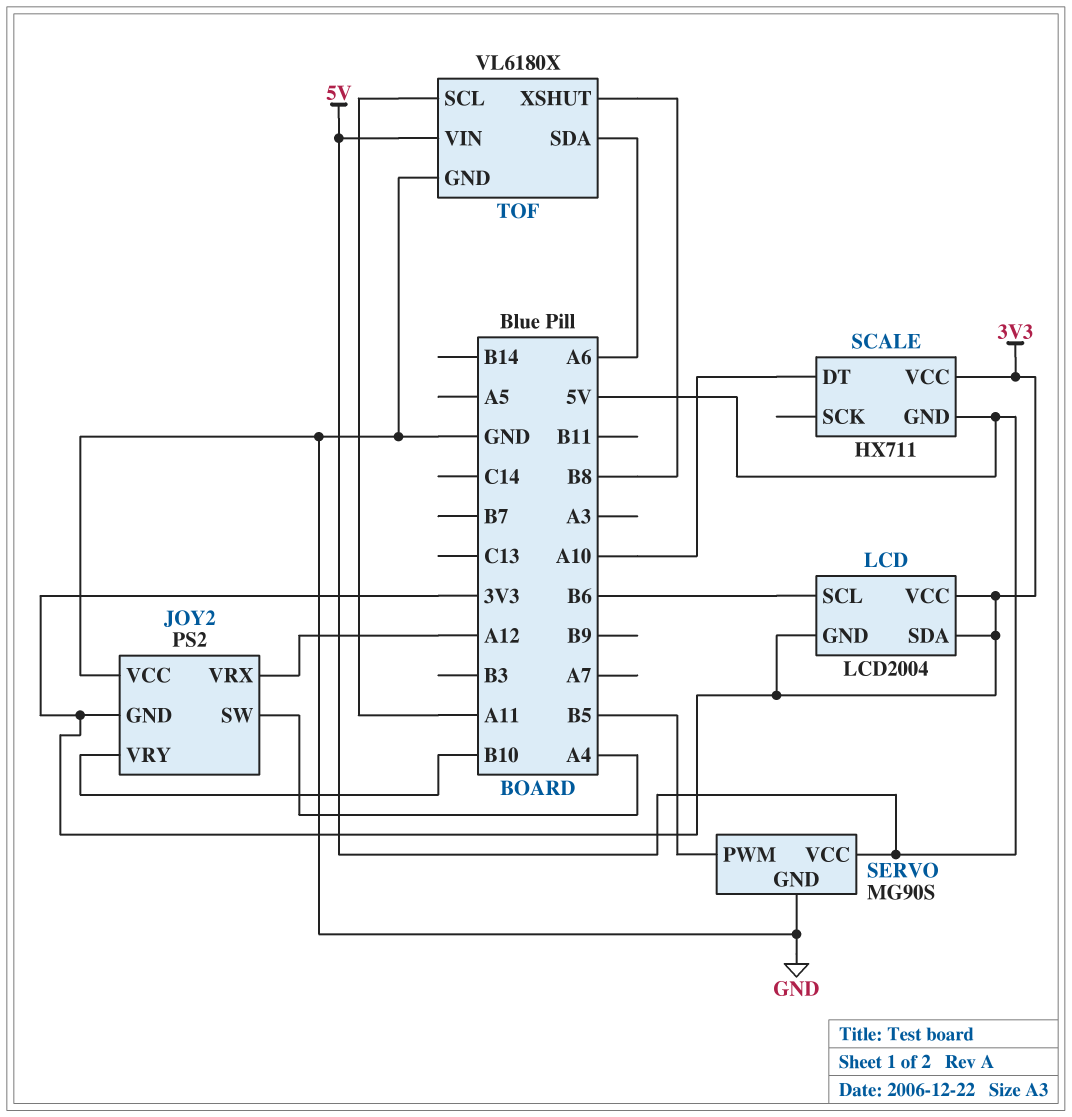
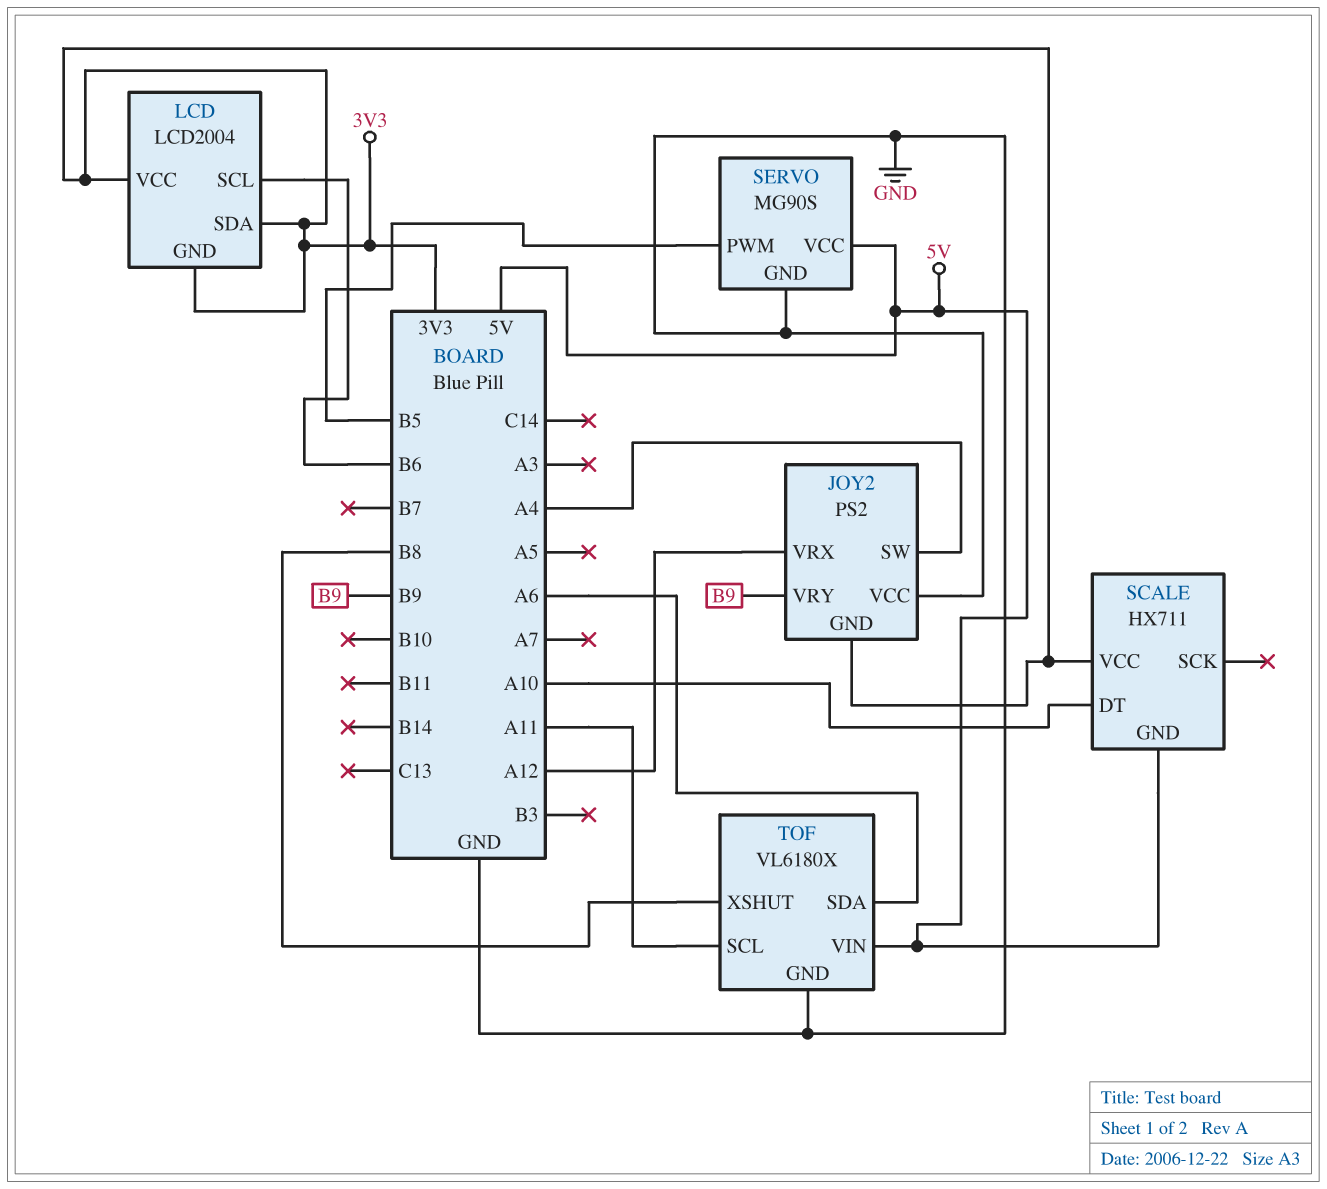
JOY2 pin VRY: B10 -> B9

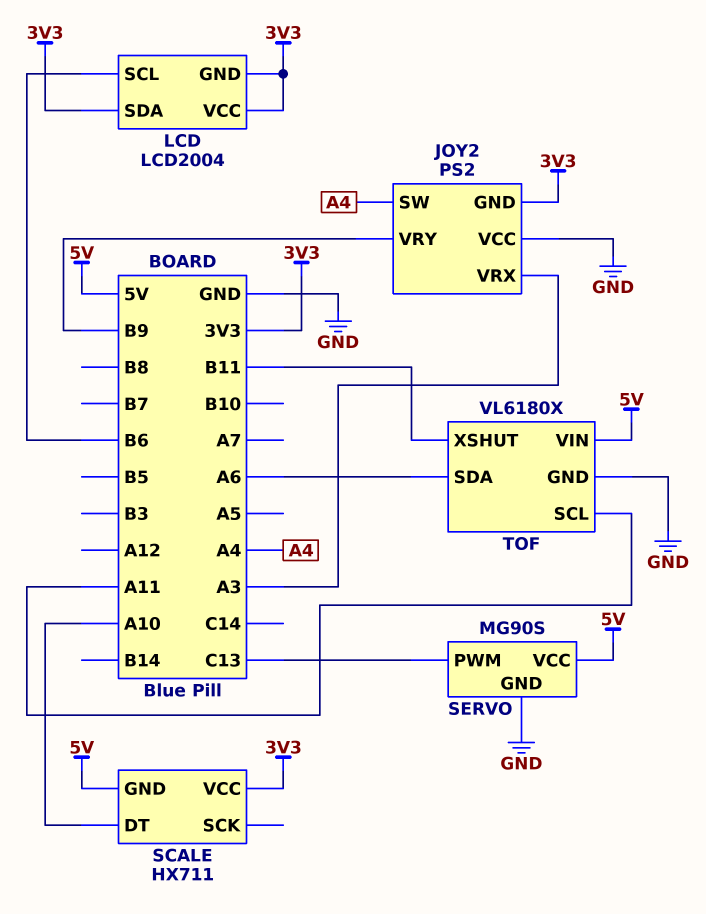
JOY2 pin VRX: A12 -> A3
SERVO pin PWM: B5 -> C13
TOF pin XSHUT: B8 -> B11

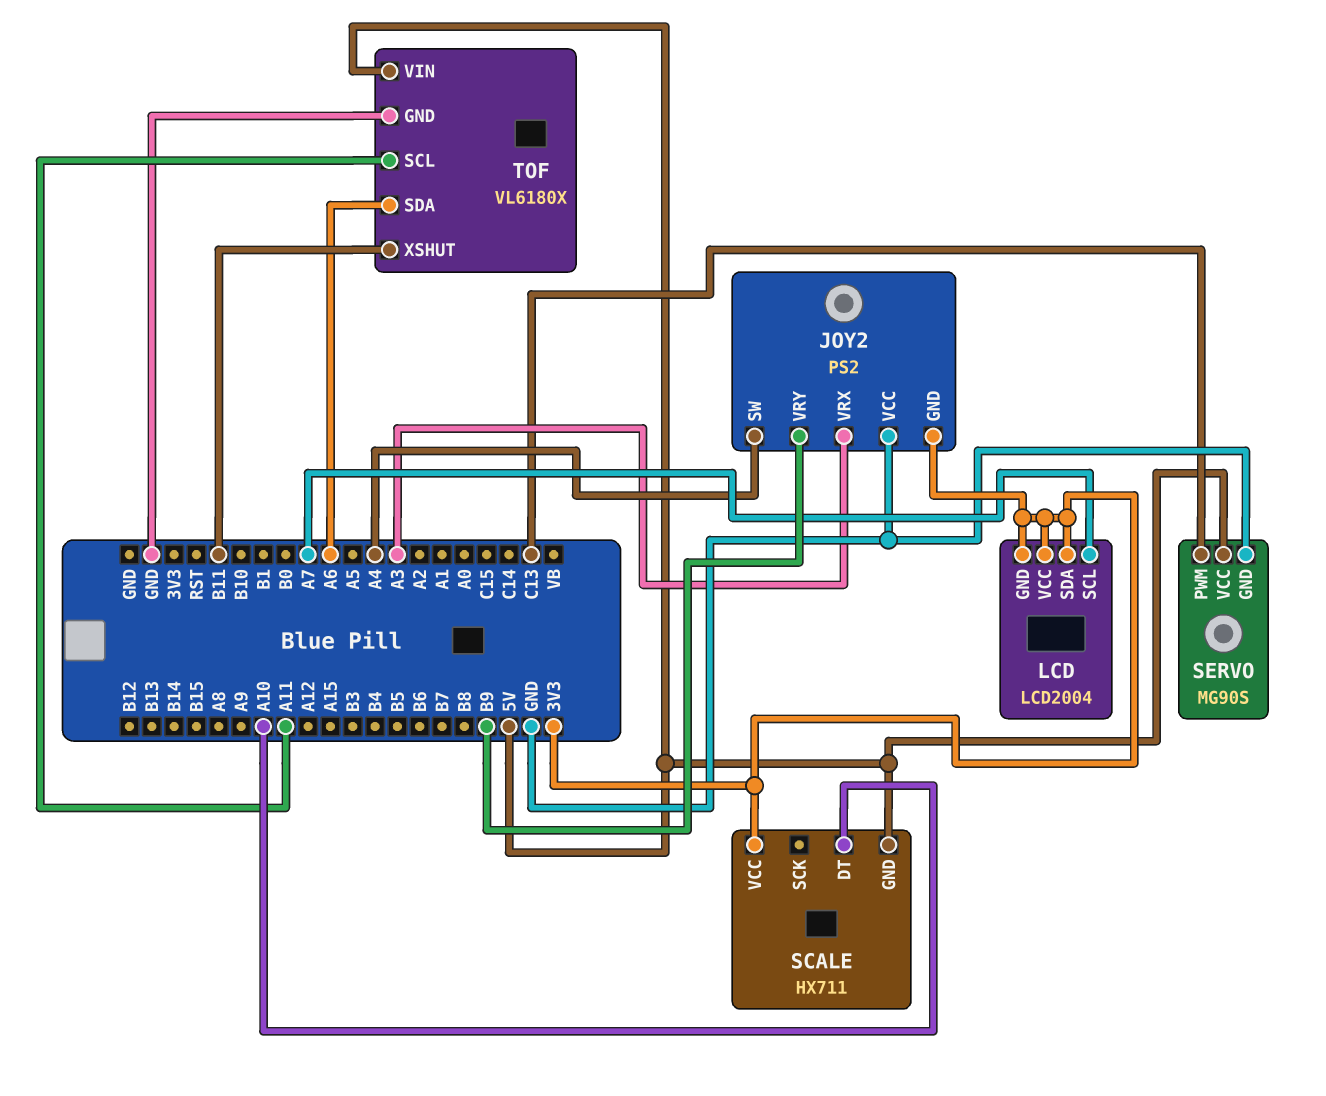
LCD pin SCL: B6 -> A7

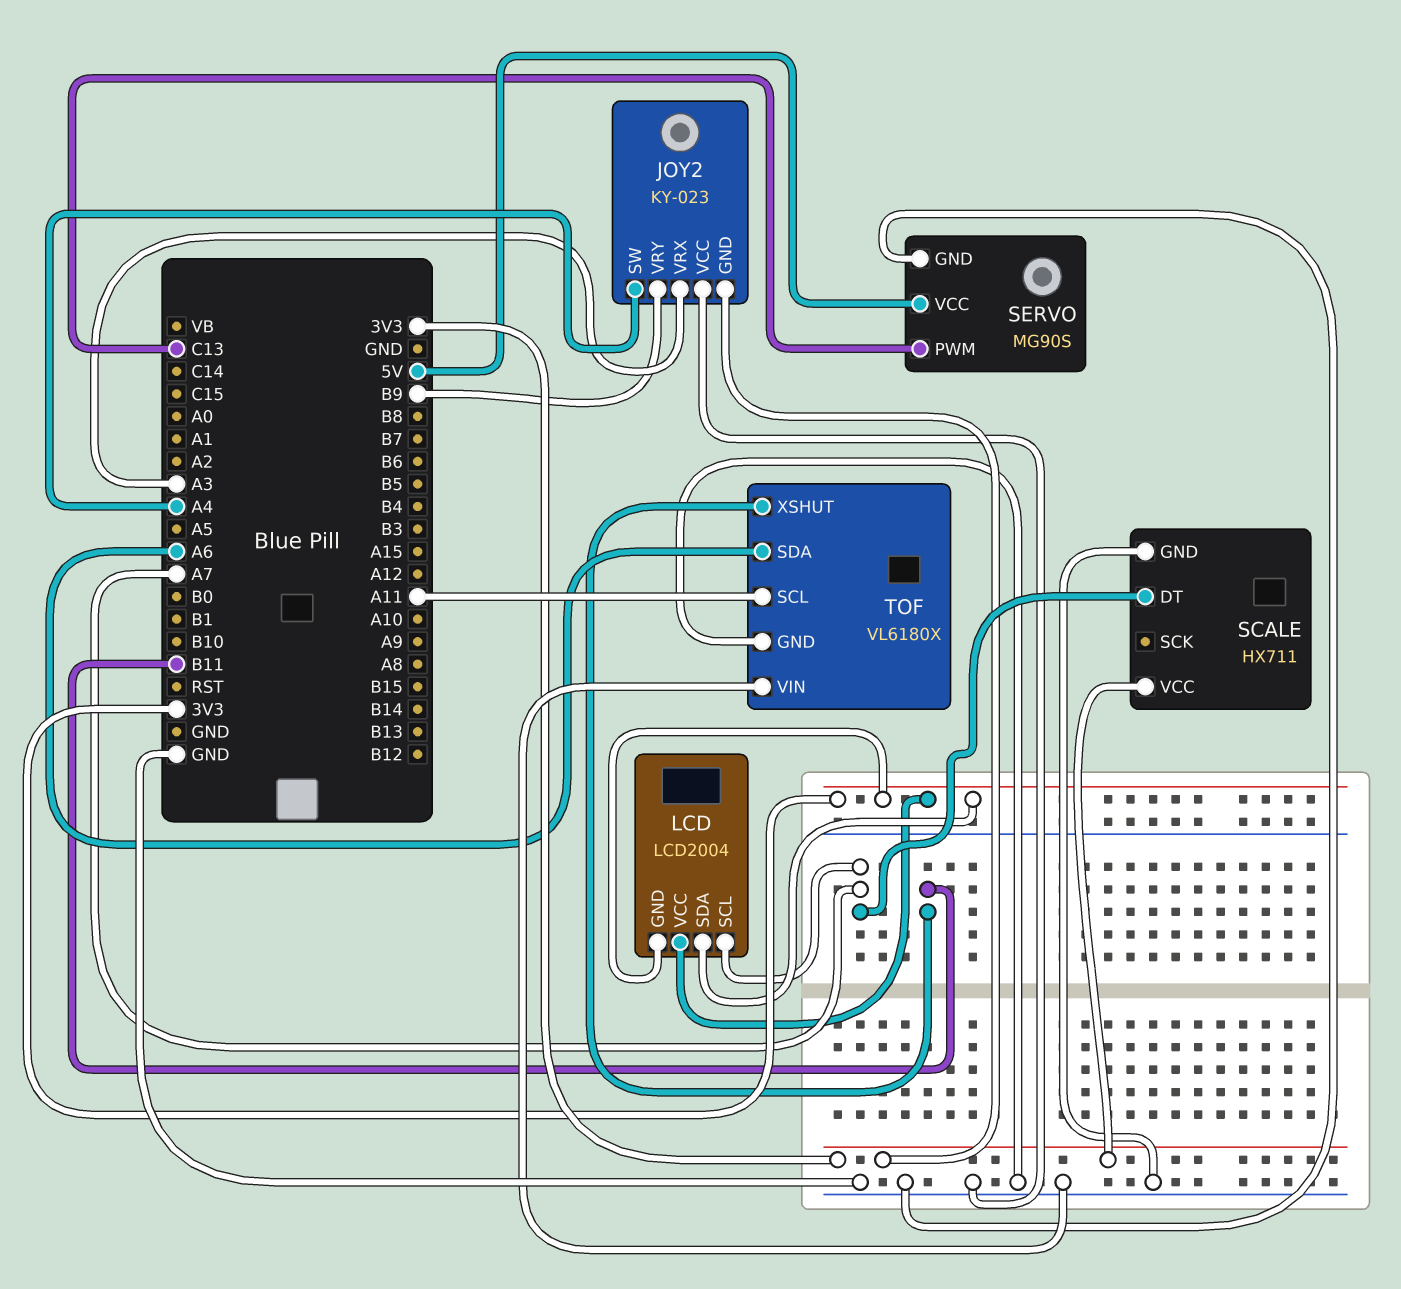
JOY2: PS2 -> KY-023
SCALE pin DT: A10 -> A7
SCALE pin GND: 5V -> GND
TOF pin VIN: 5V -> GND

